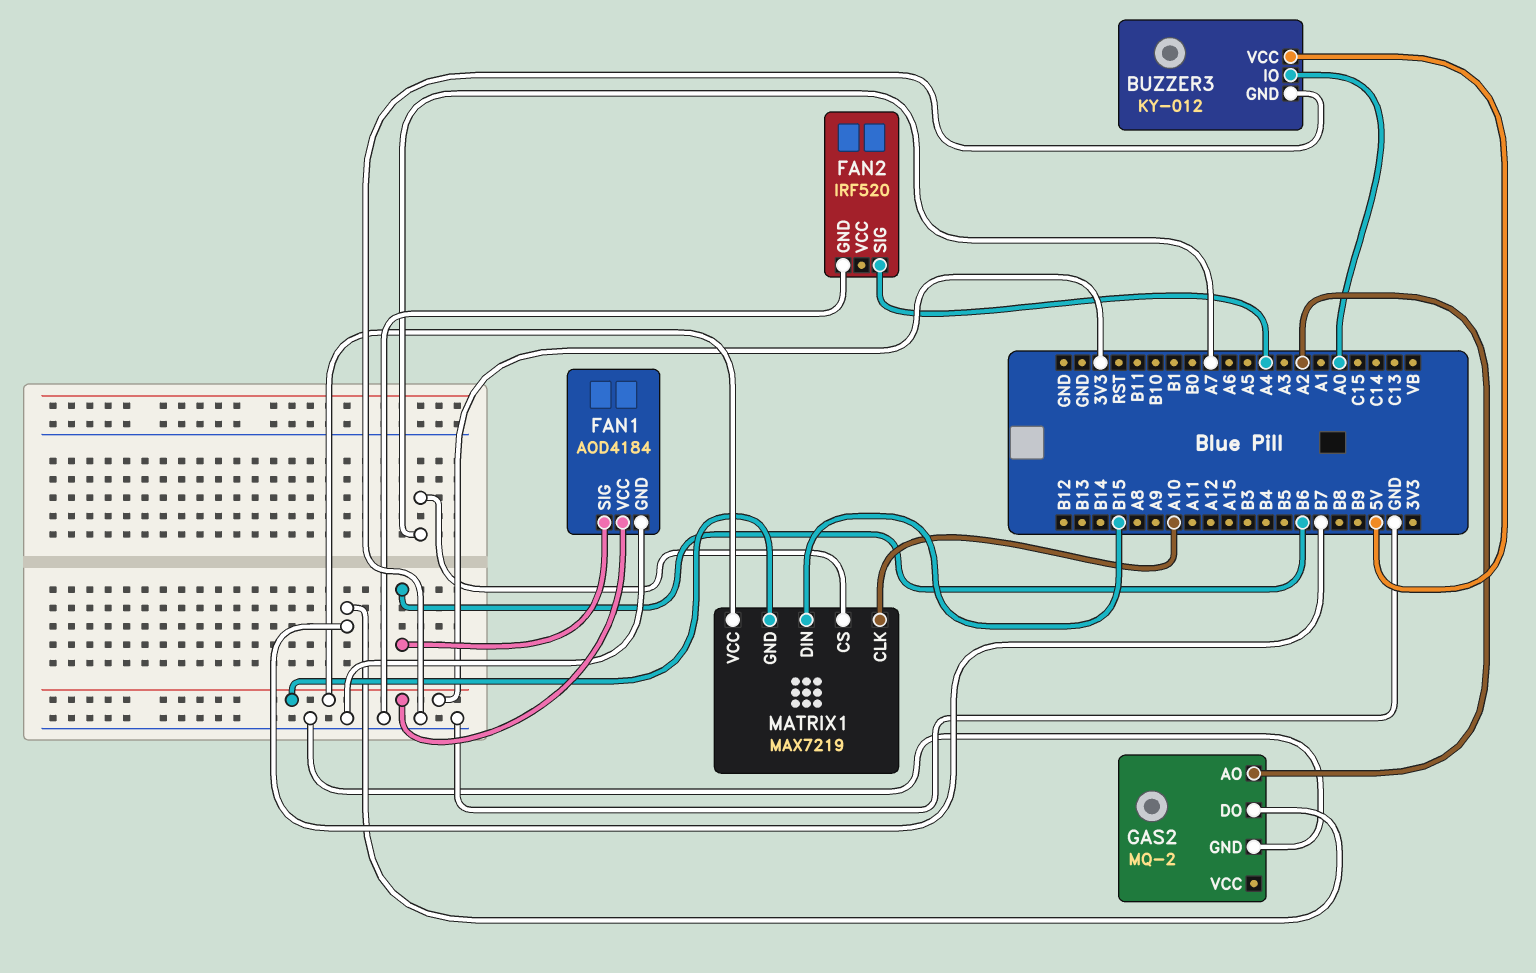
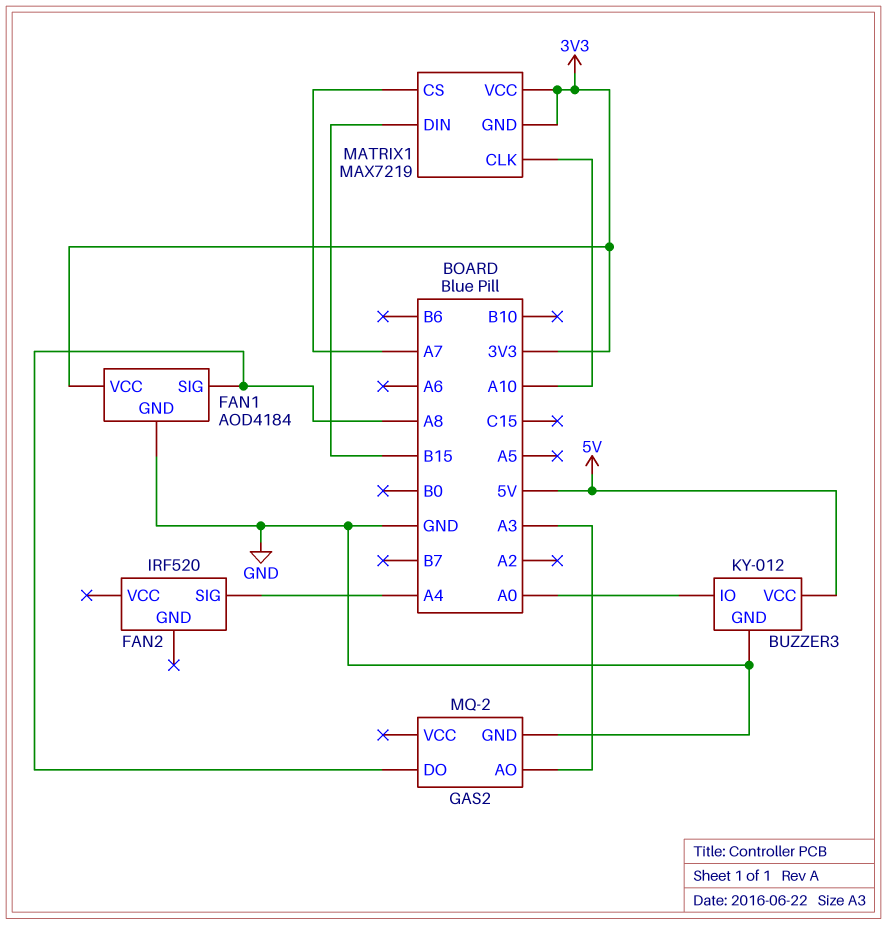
FAN1 pin SIG: B6 -> A8
FAN2 pin GND: GND -> none
GAS2 pin AO: A2 -> A3
GAS2 pin DO: B7 -> A8

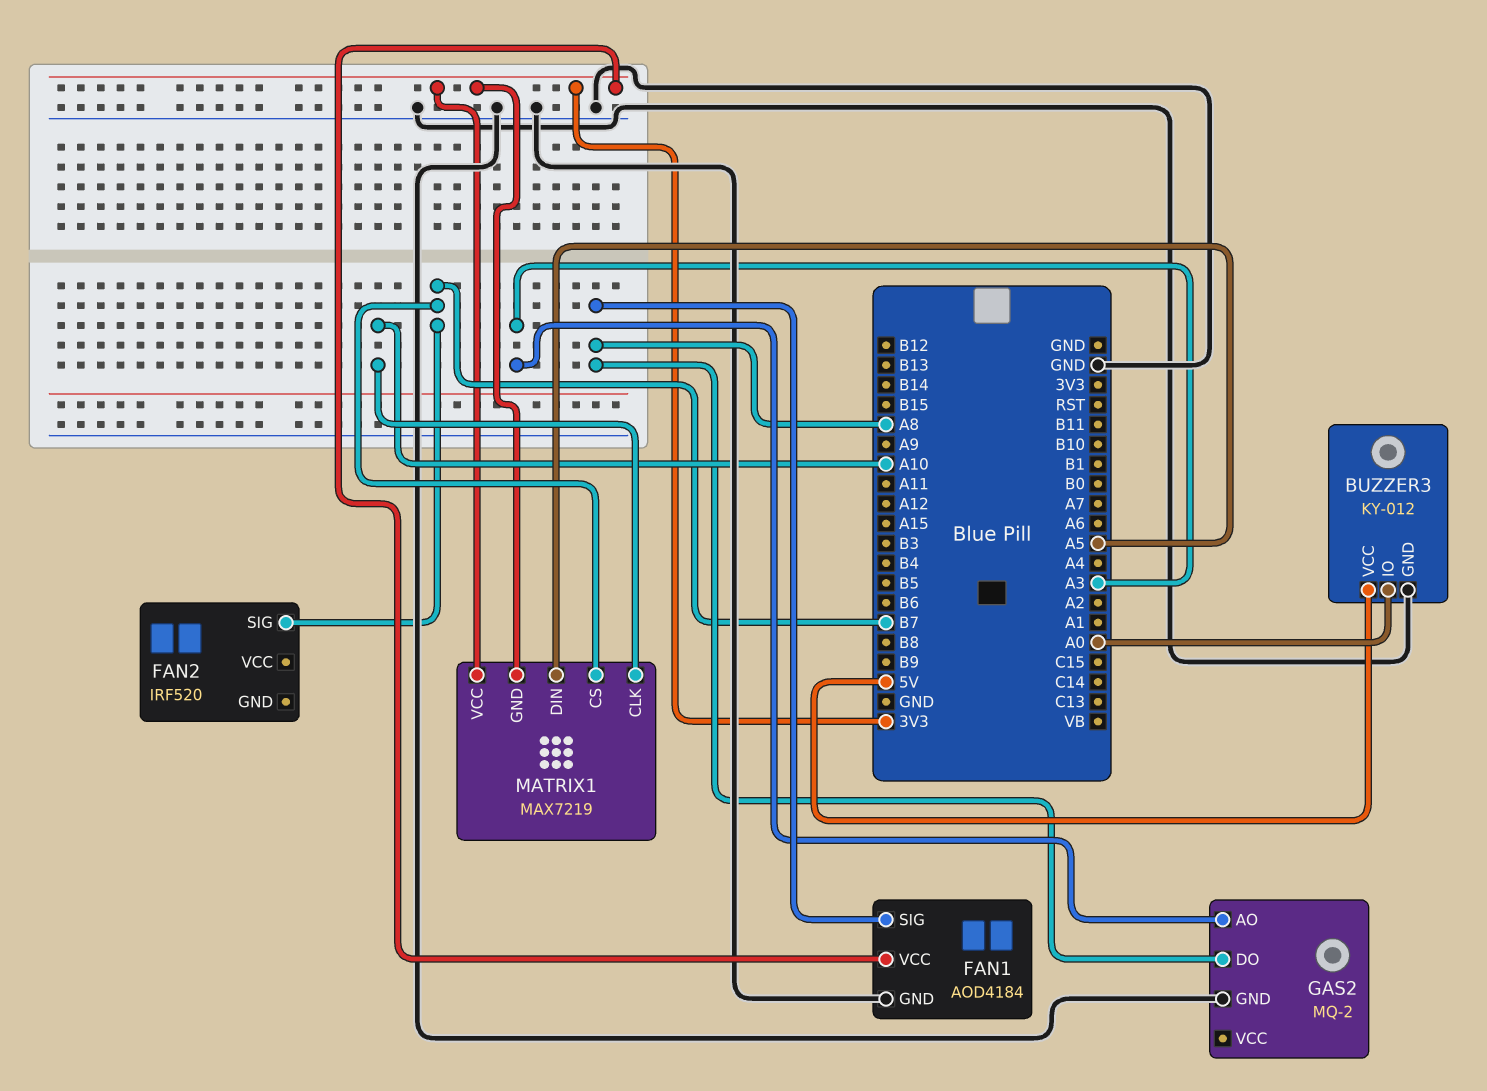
FAN2 pin SIG: A4 -> B7
MATRIX1 pin CS: A7 -> B7
MATRIX1 pin DIN: B15 -> A5

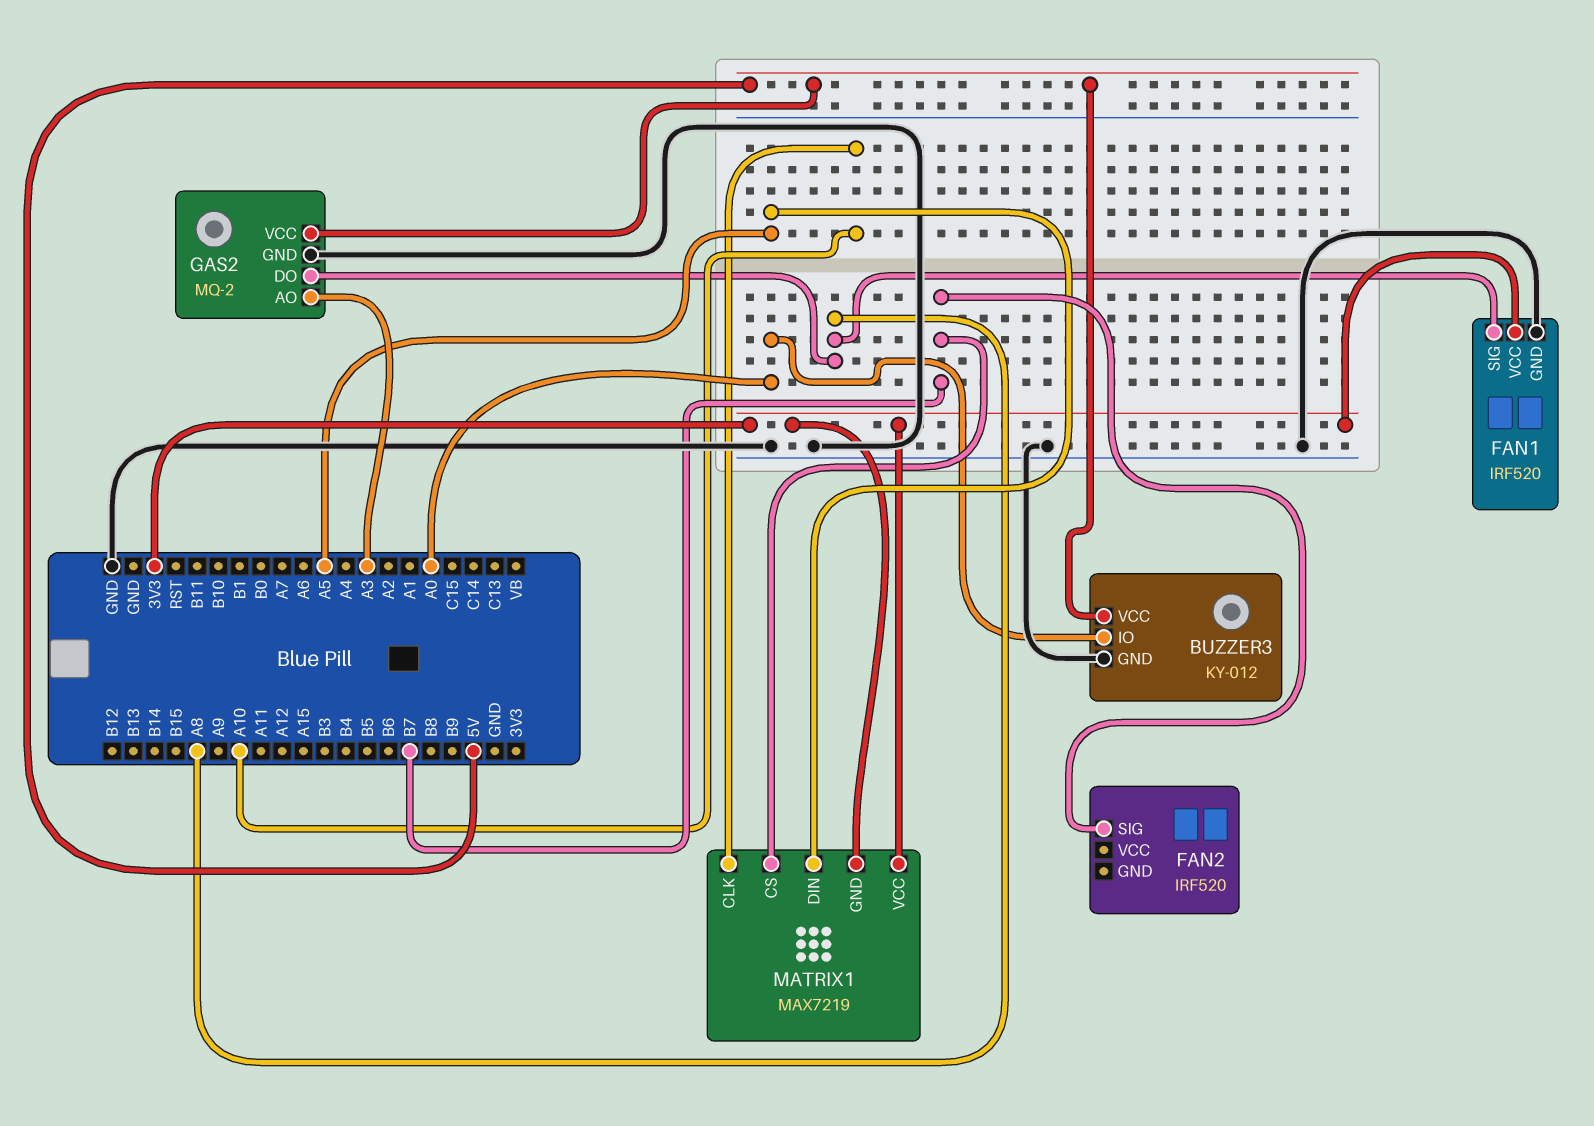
FAN1: AOD4184 -> IRF520
GAS2 pin VCC: none -> 5V

